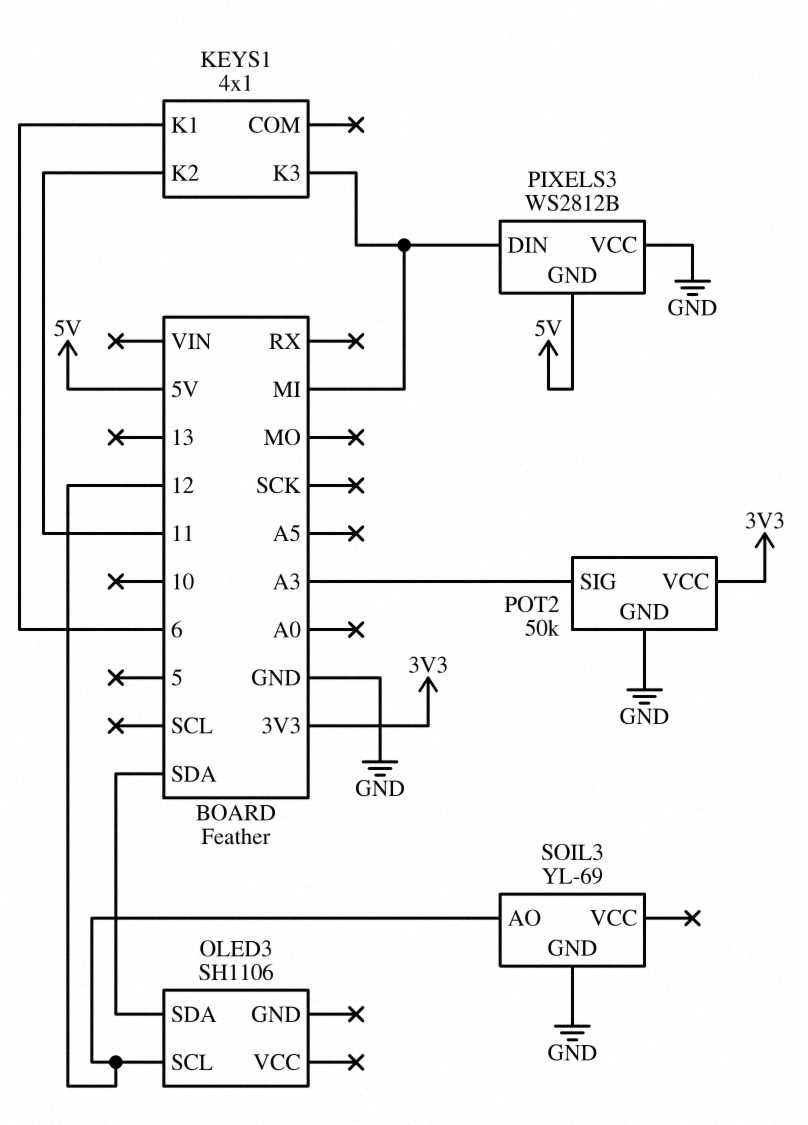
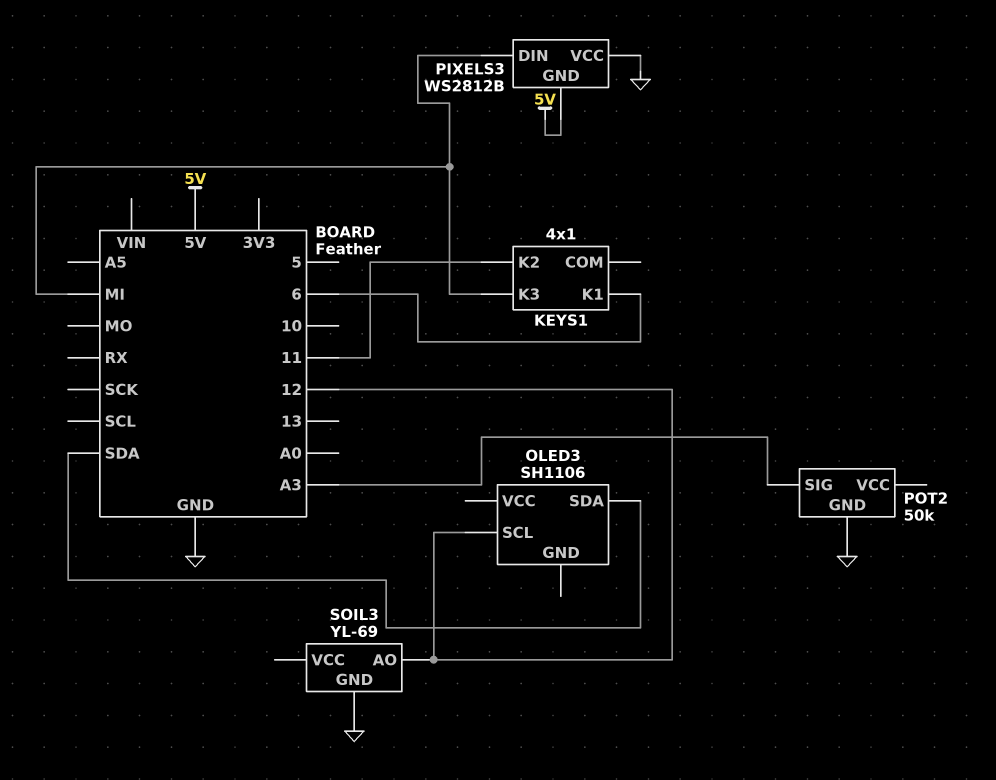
POT2 pin VCC: 3V3 -> none

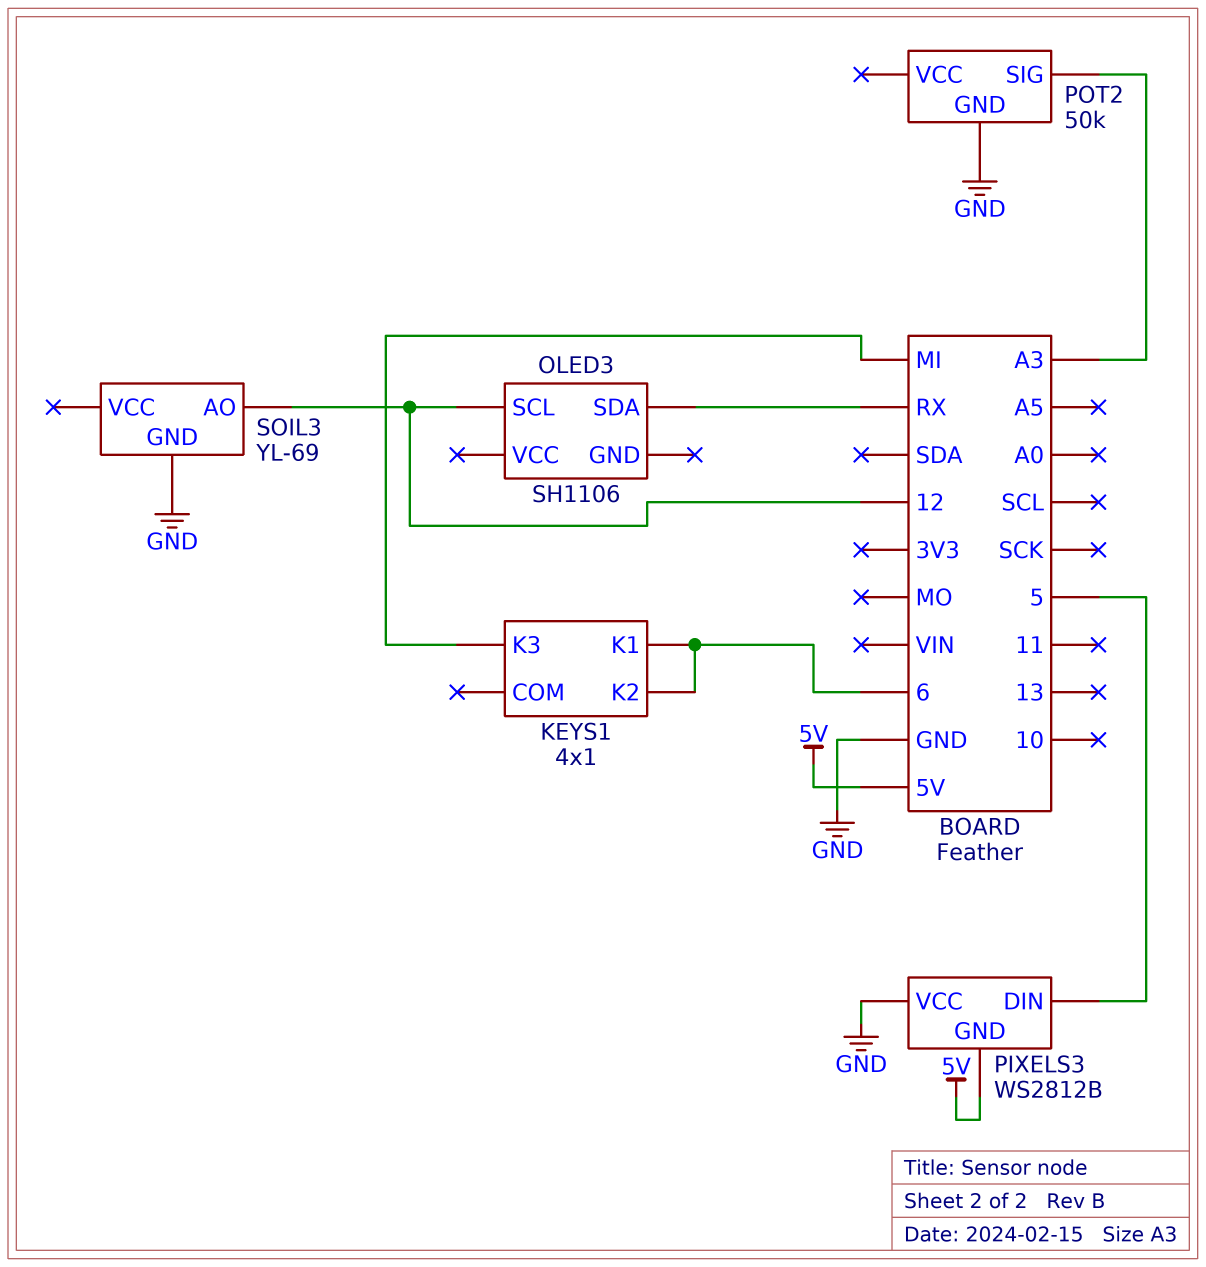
KEYS1 pin K2: 11 -> 6
OLED3 pin SDA: SDA -> RX
PIXELS3 pin DIN: MI -> 5

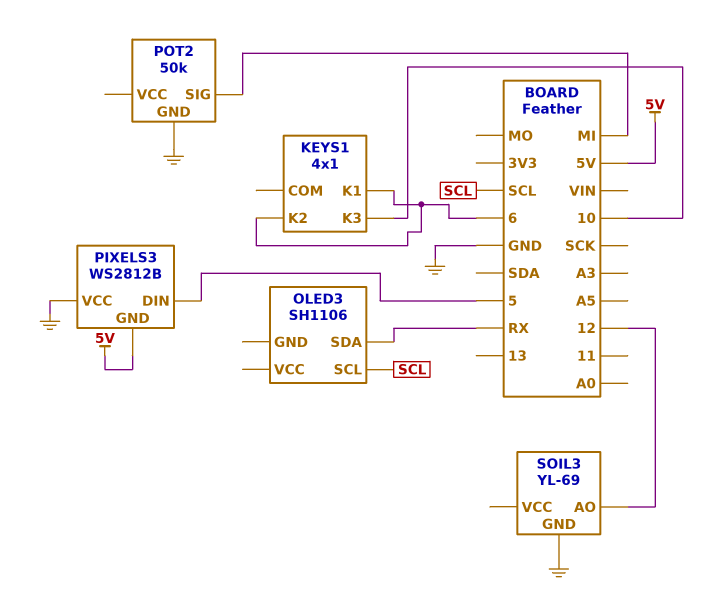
KEYS1 pin K3: MI -> 10
OLED3 pin SCL: 12 -> SCL
POT2 pin SIG: A3 -> MI

